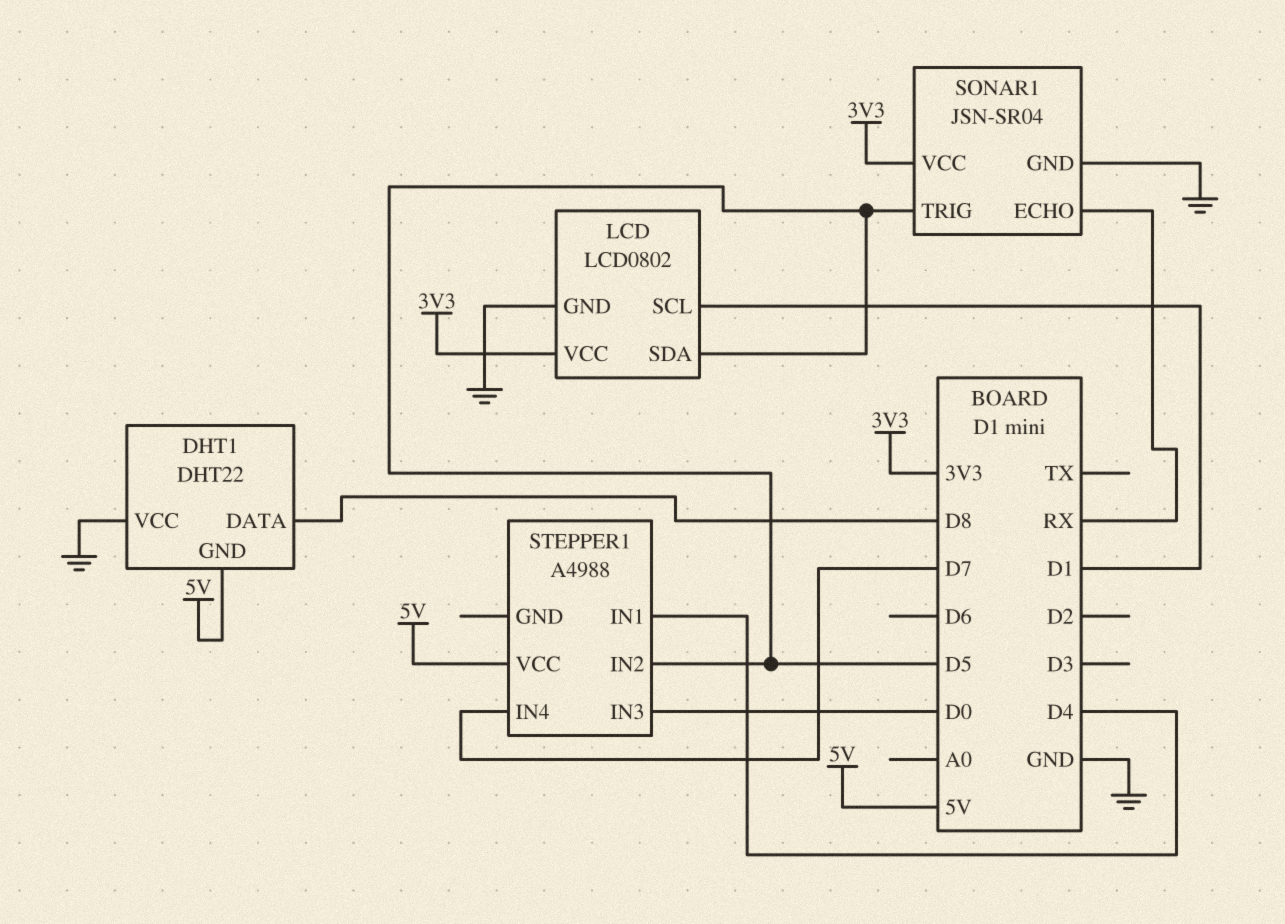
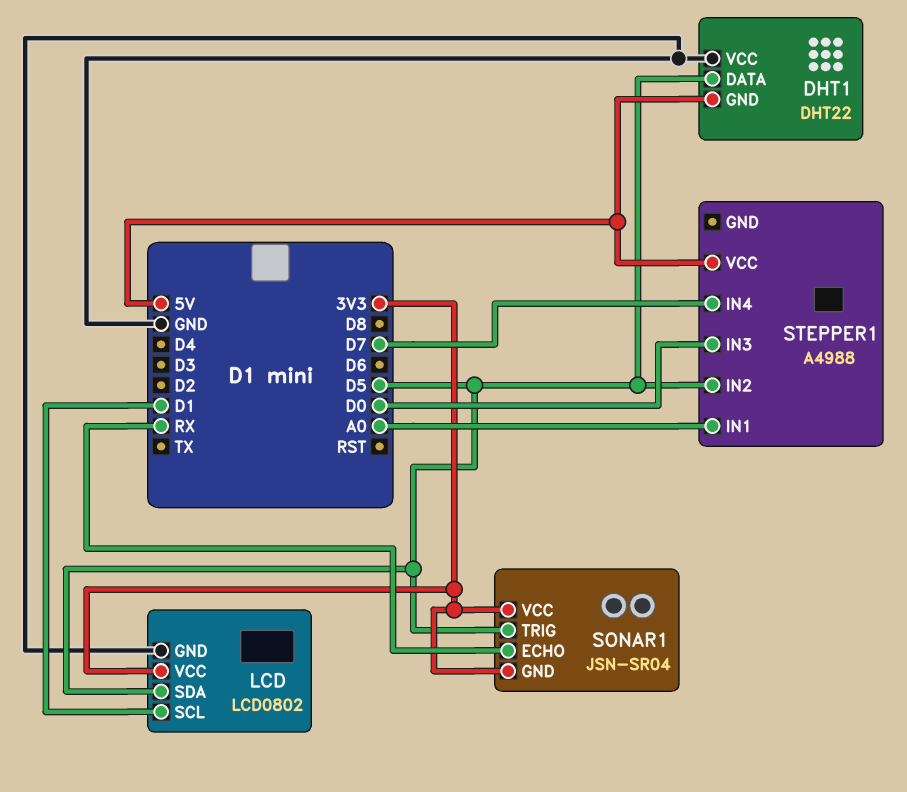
DHT1 pin DATA: D8 -> D5
SONAR1 pin GND: GND -> 3V3
STEPPER1 pin IN1: D4 -> A0

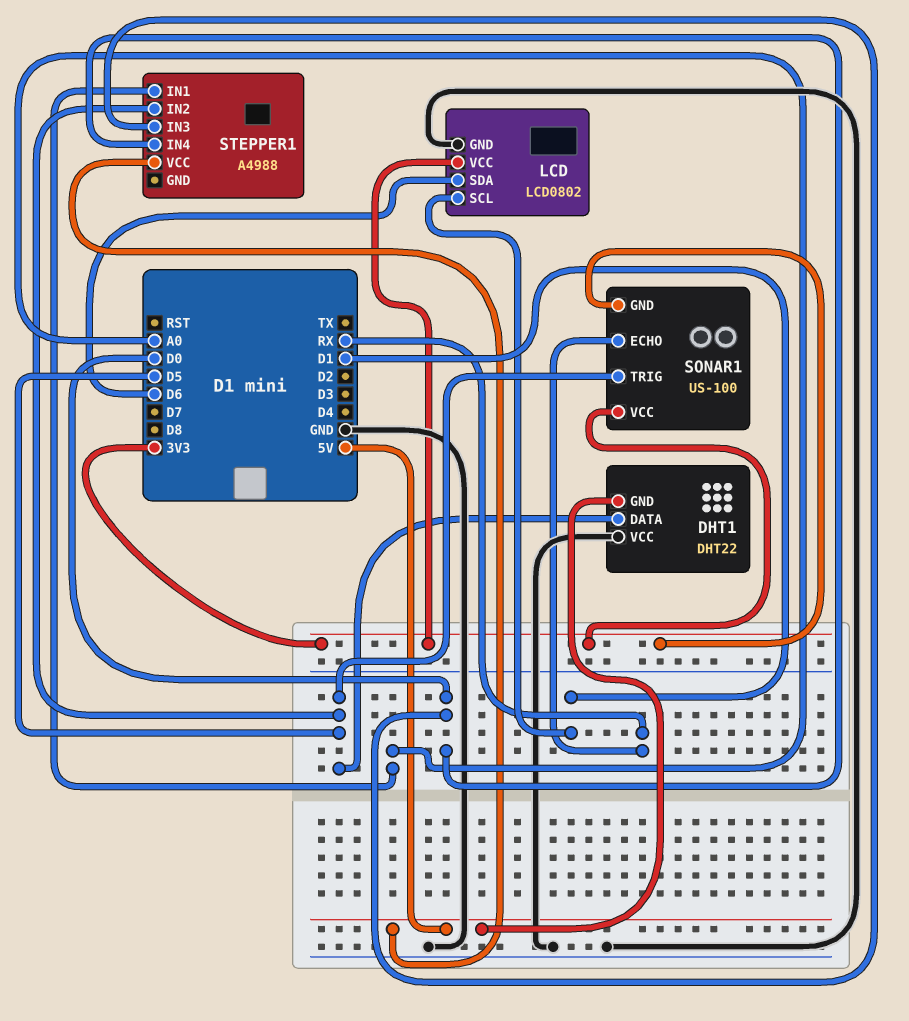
LCD pin SDA: D5 -> D6
SONAR1: JSN-SR04 -> US-100
STEPPER1 pin IN4: D7 -> D0

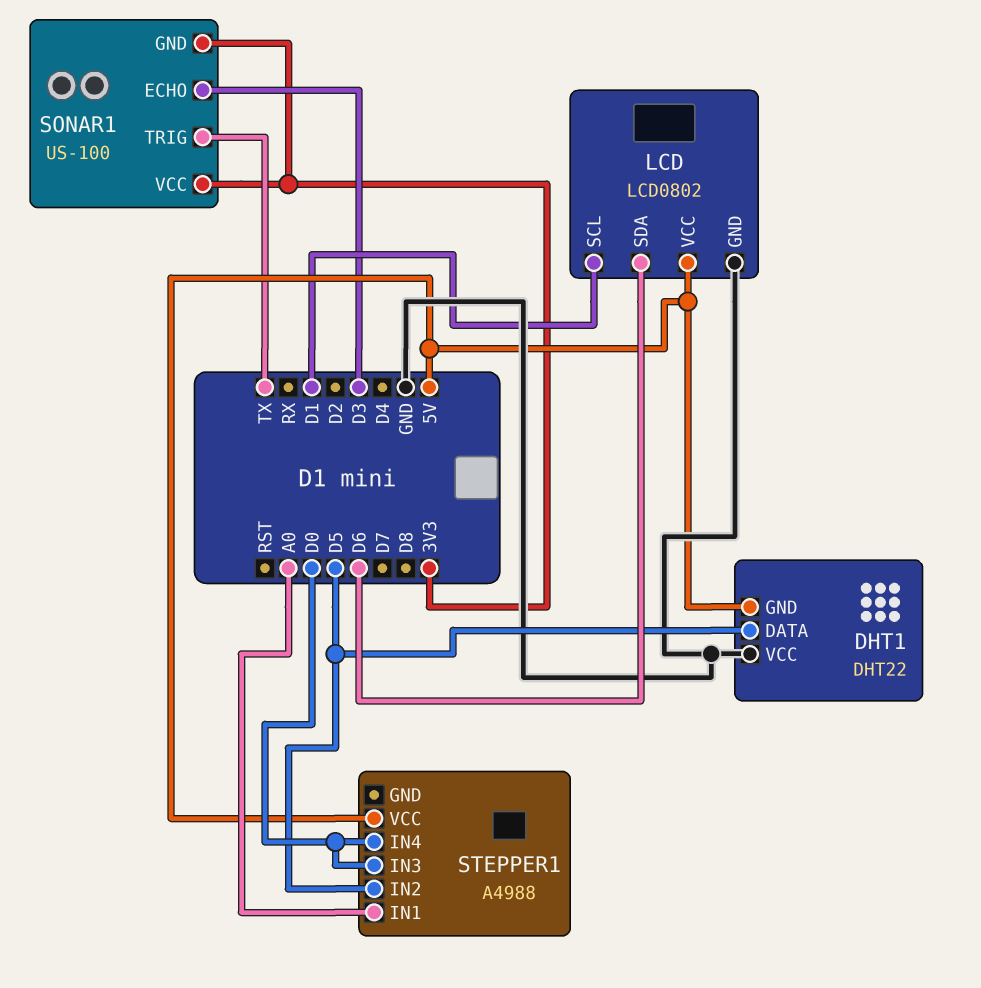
LCD pin VCC: 3V3 -> 5V
SONAR1 pin ECHO: RX -> D3
SONAR1 pin TRIG: D5 -> TX

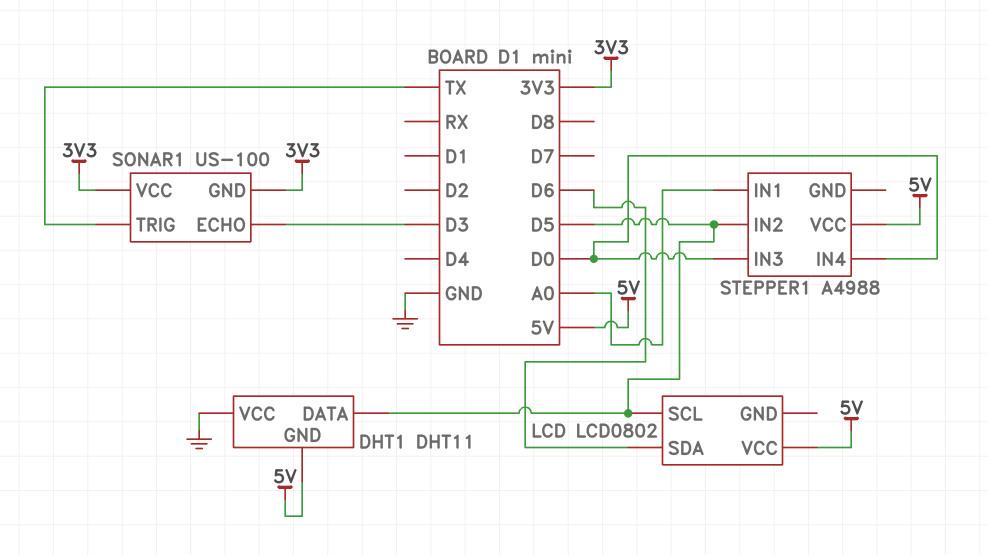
DHT1: DHT22 -> DHT11
LCD pin GND: GND -> none
LCD pin SCL: D1 -> D5

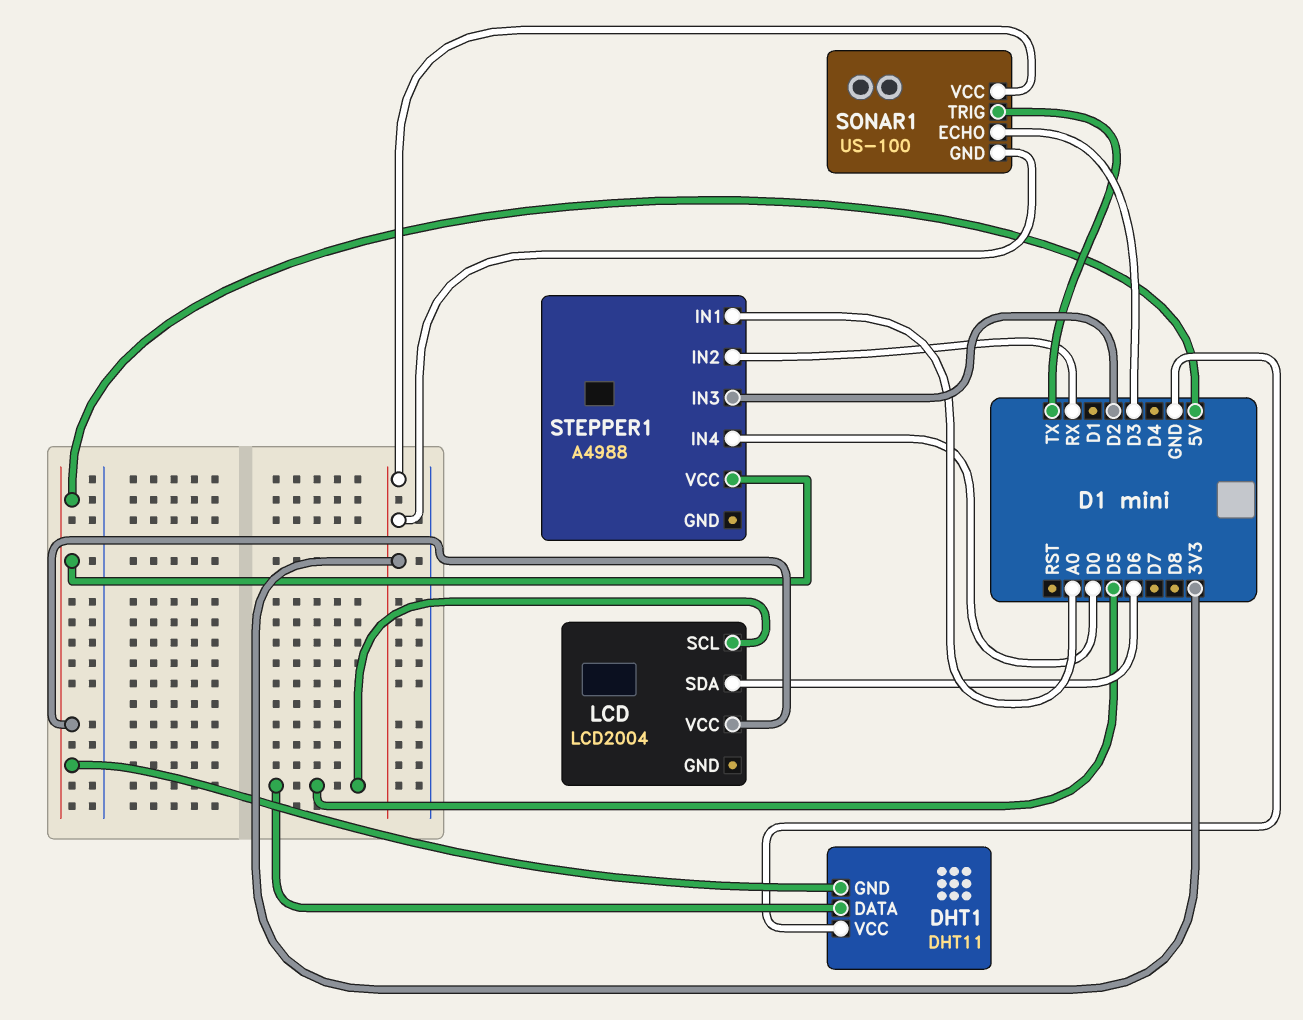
LCD: LCD0802 -> LCD2004
STEPPER1 pin IN2: D5 -> RX
STEPPER1 pin IN3: D0 -> D2

